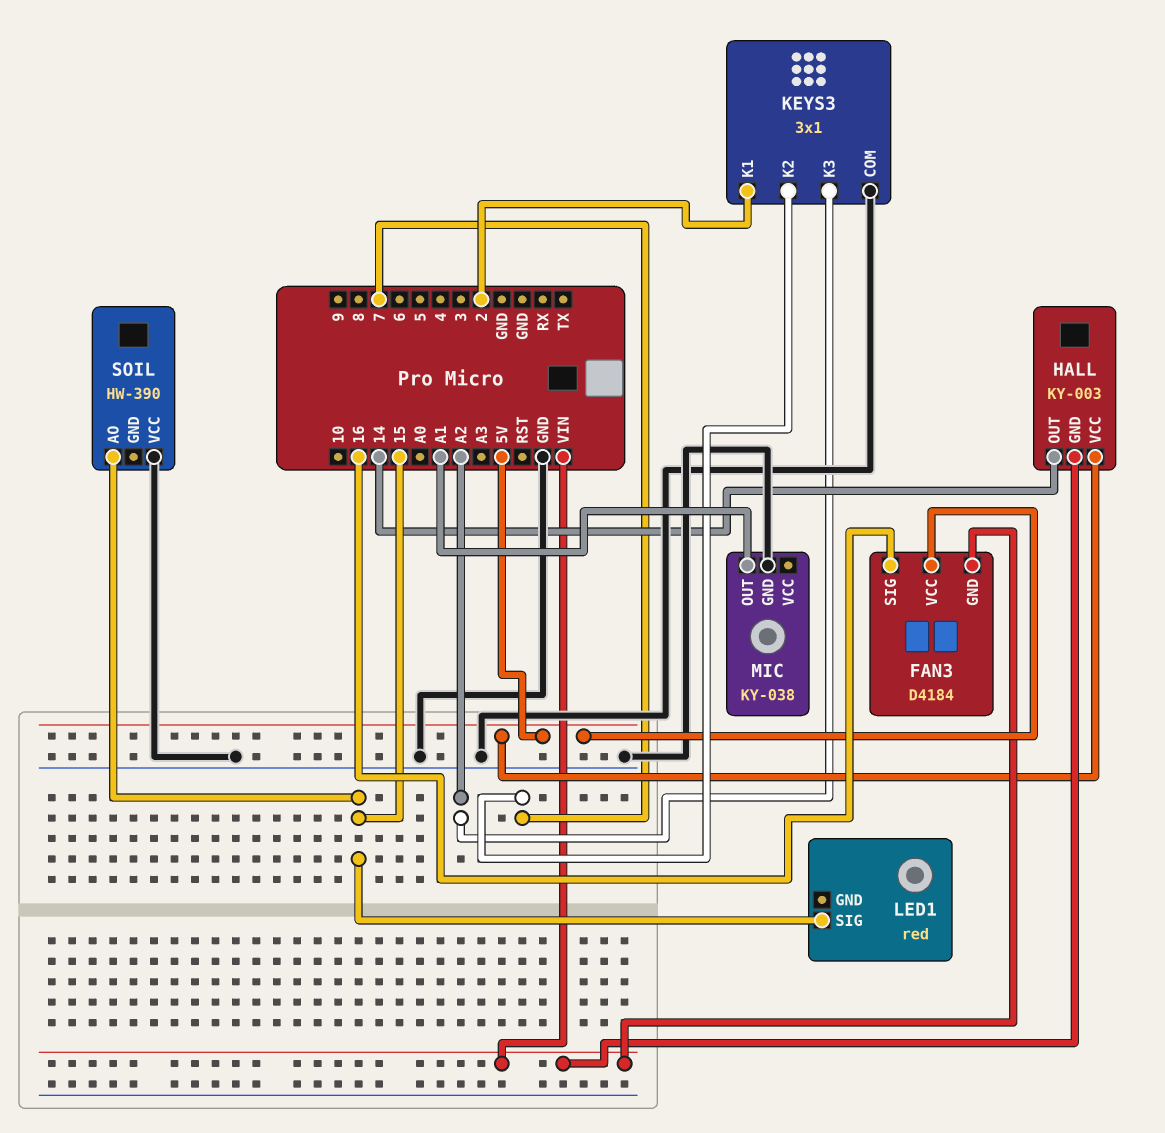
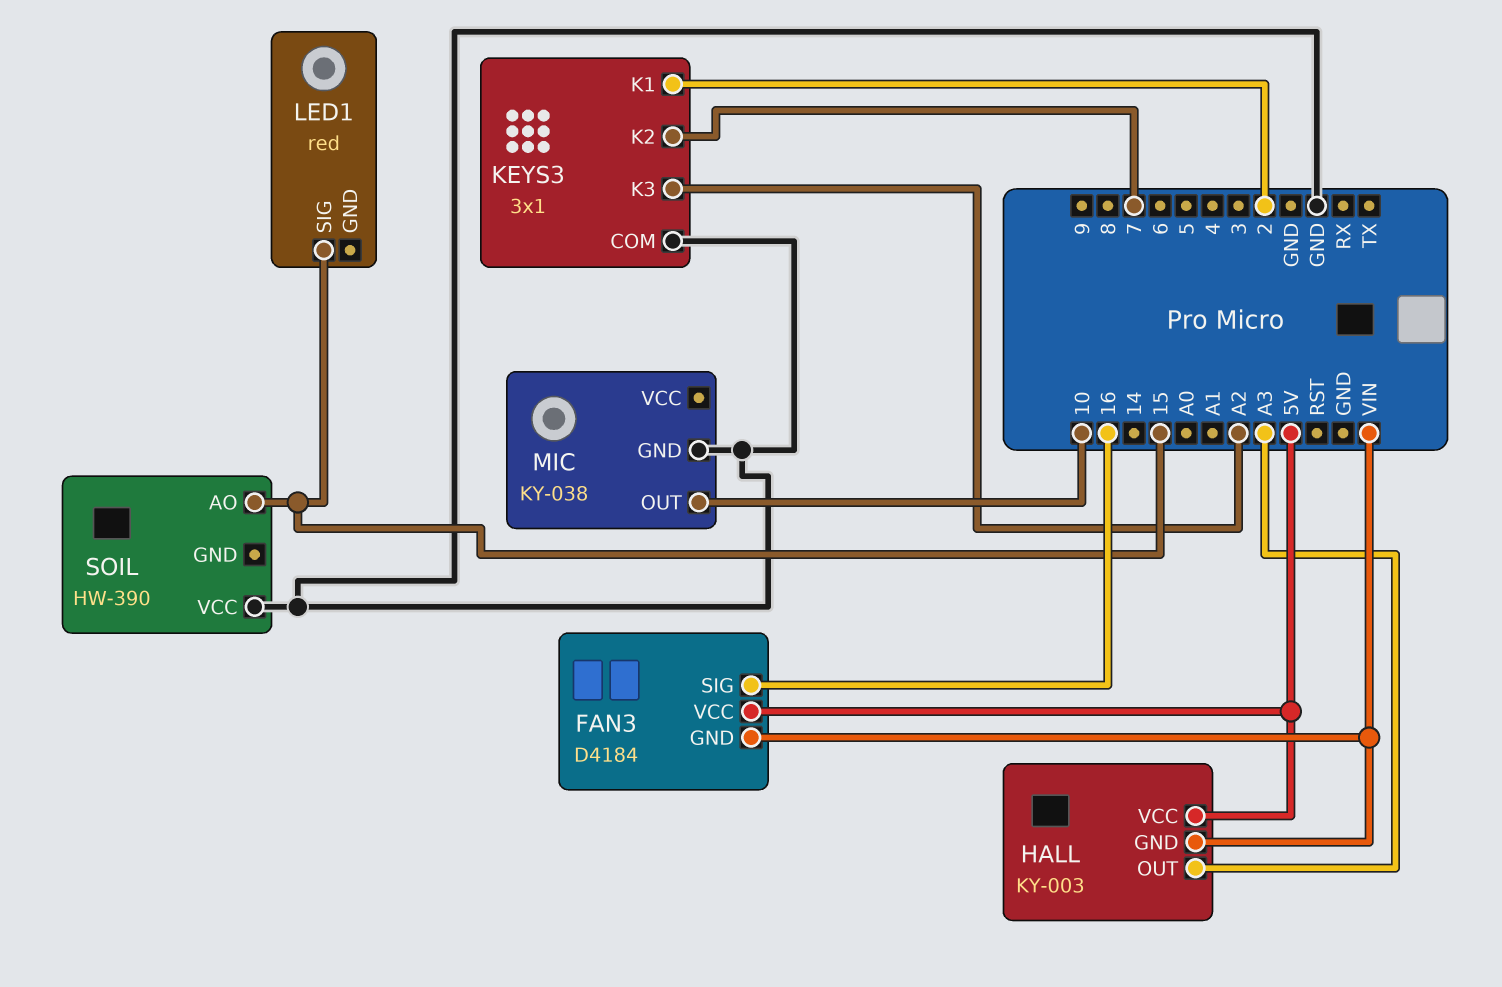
HALL pin OUT: 14 -> A3
MIC pin OUT: A1 -> 10

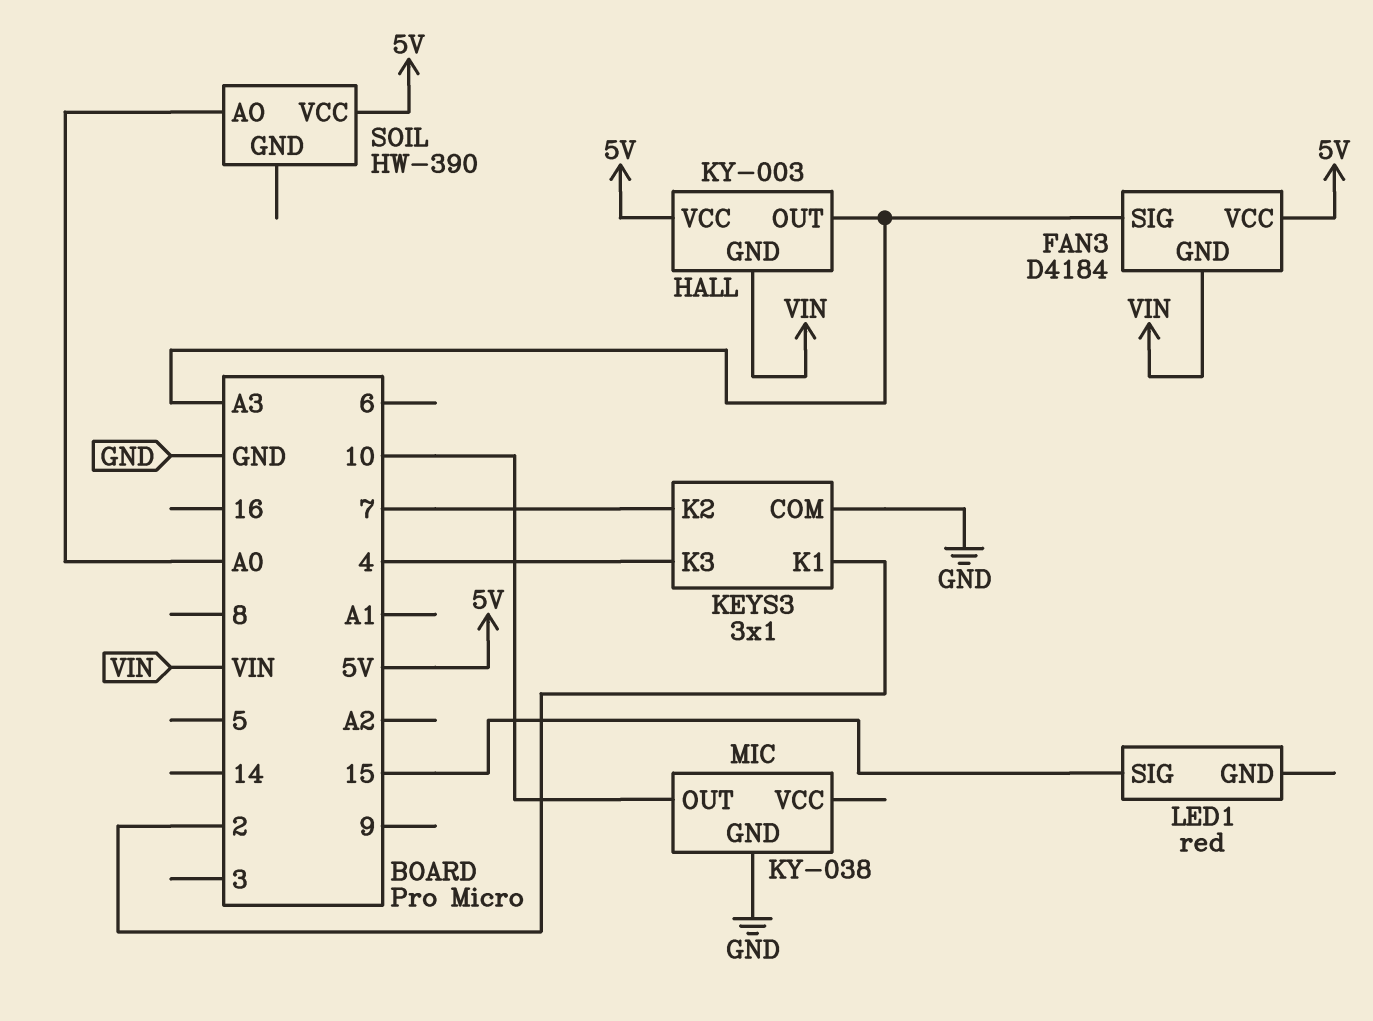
FAN3 pin SIG: 16 -> A3
KEYS3 pin K3: A2 -> 4
SOIL pin AO: 15 -> A0
SOIL pin VCC: GND -> 5V

